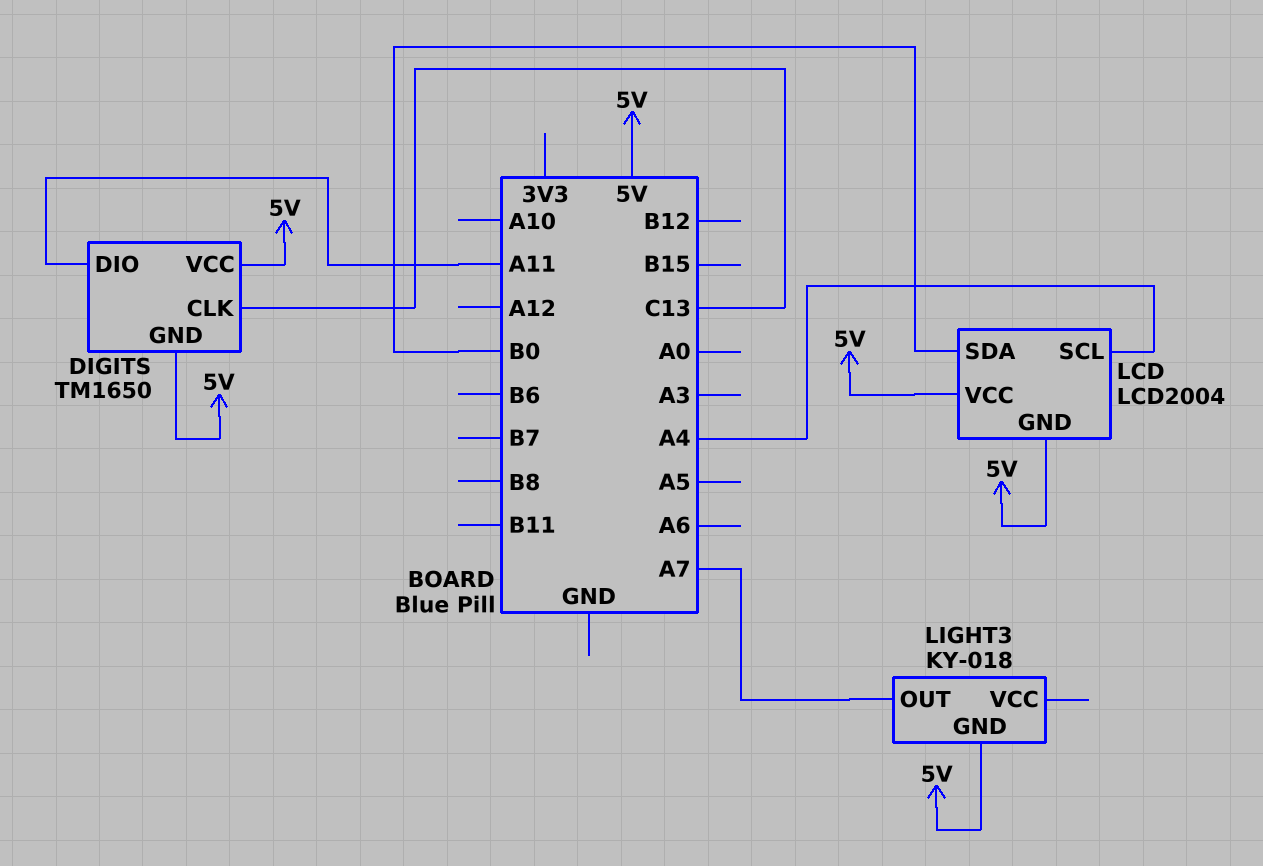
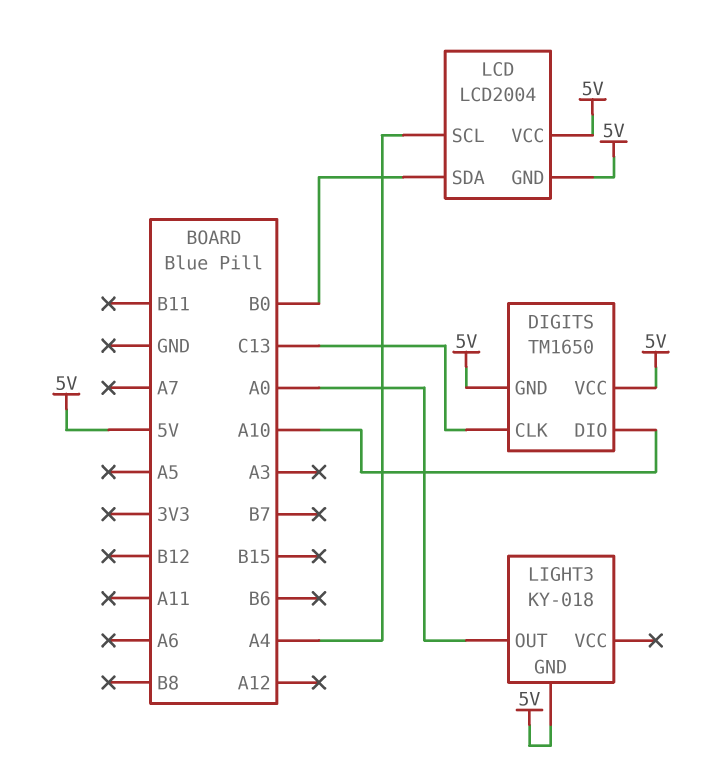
DIGITS pin DIO: A11 -> A10
LIGHT3 pin OUT: A7 -> A0

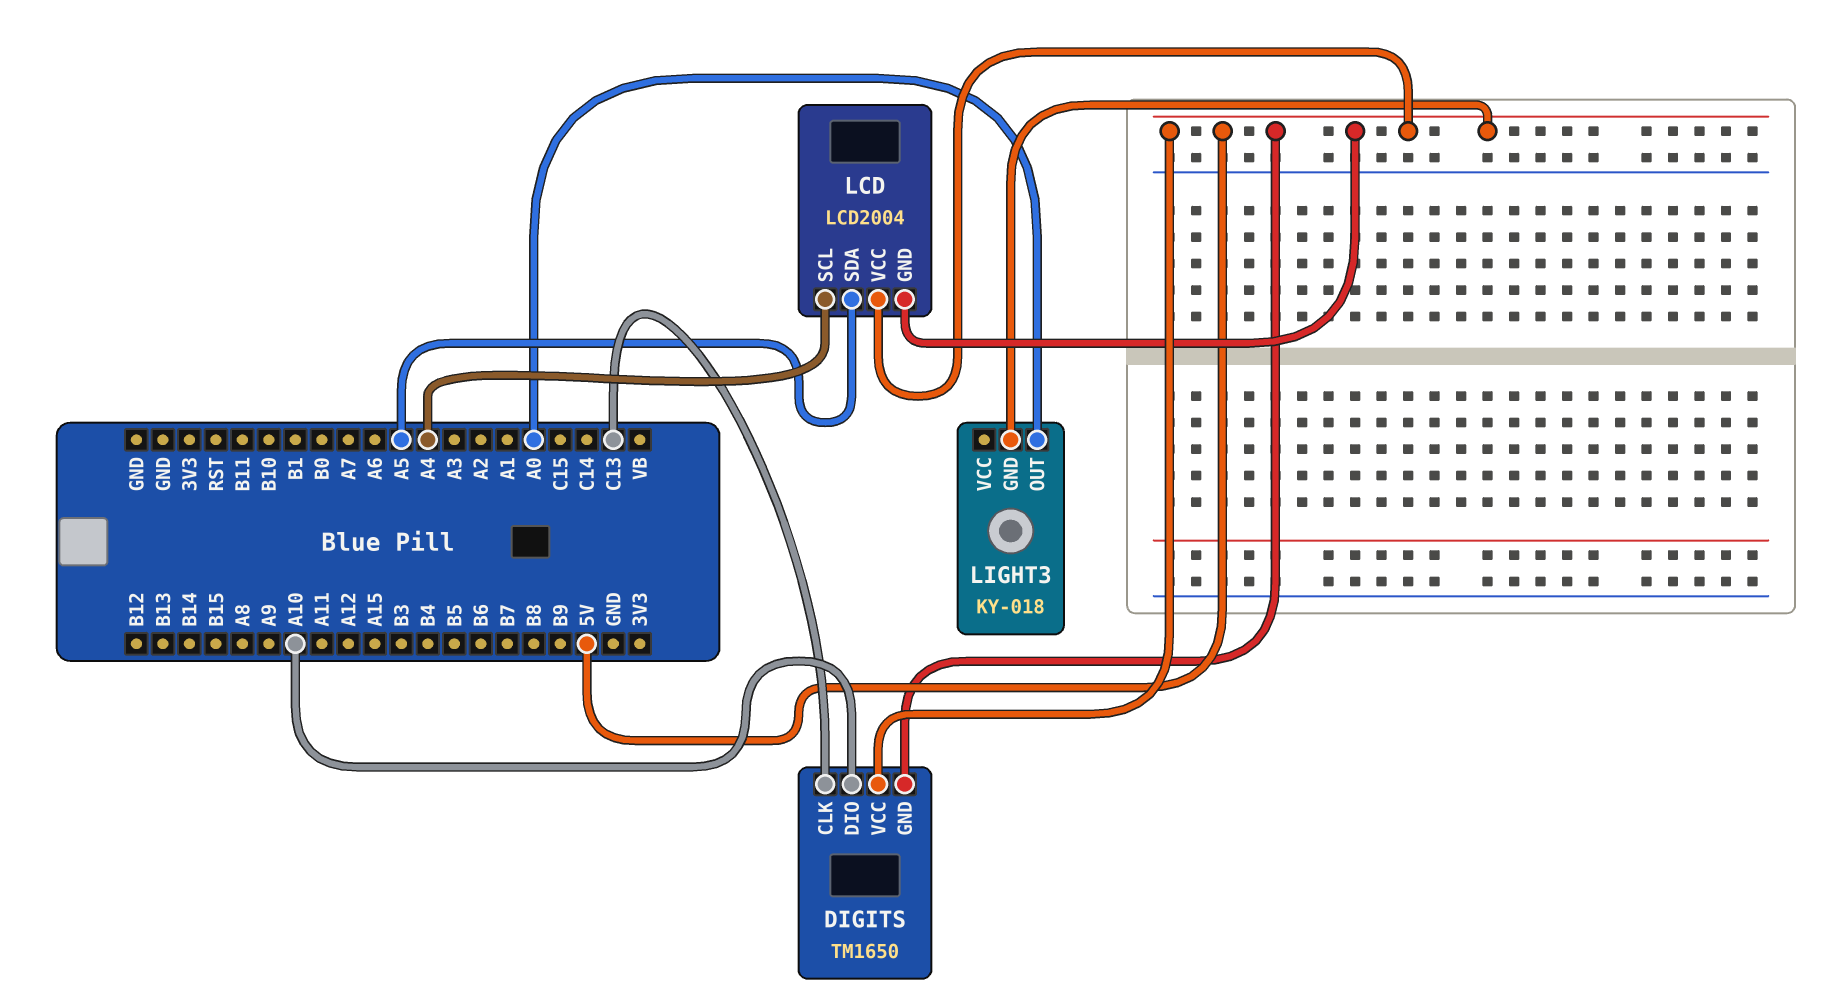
LCD pin SDA: B0 -> A5

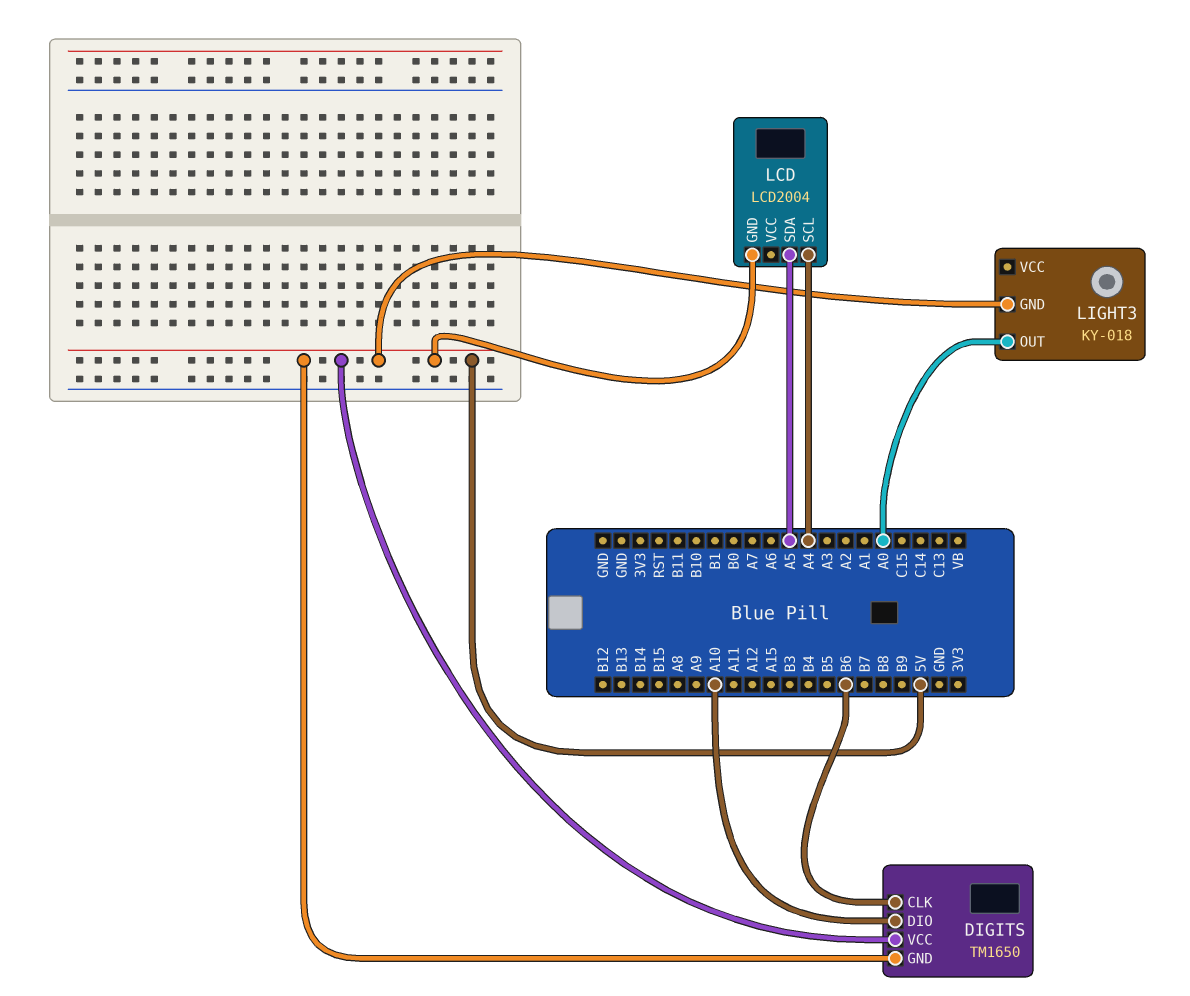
DIGITS pin CLK: C13 -> B6
LCD pin VCC: 5V -> none

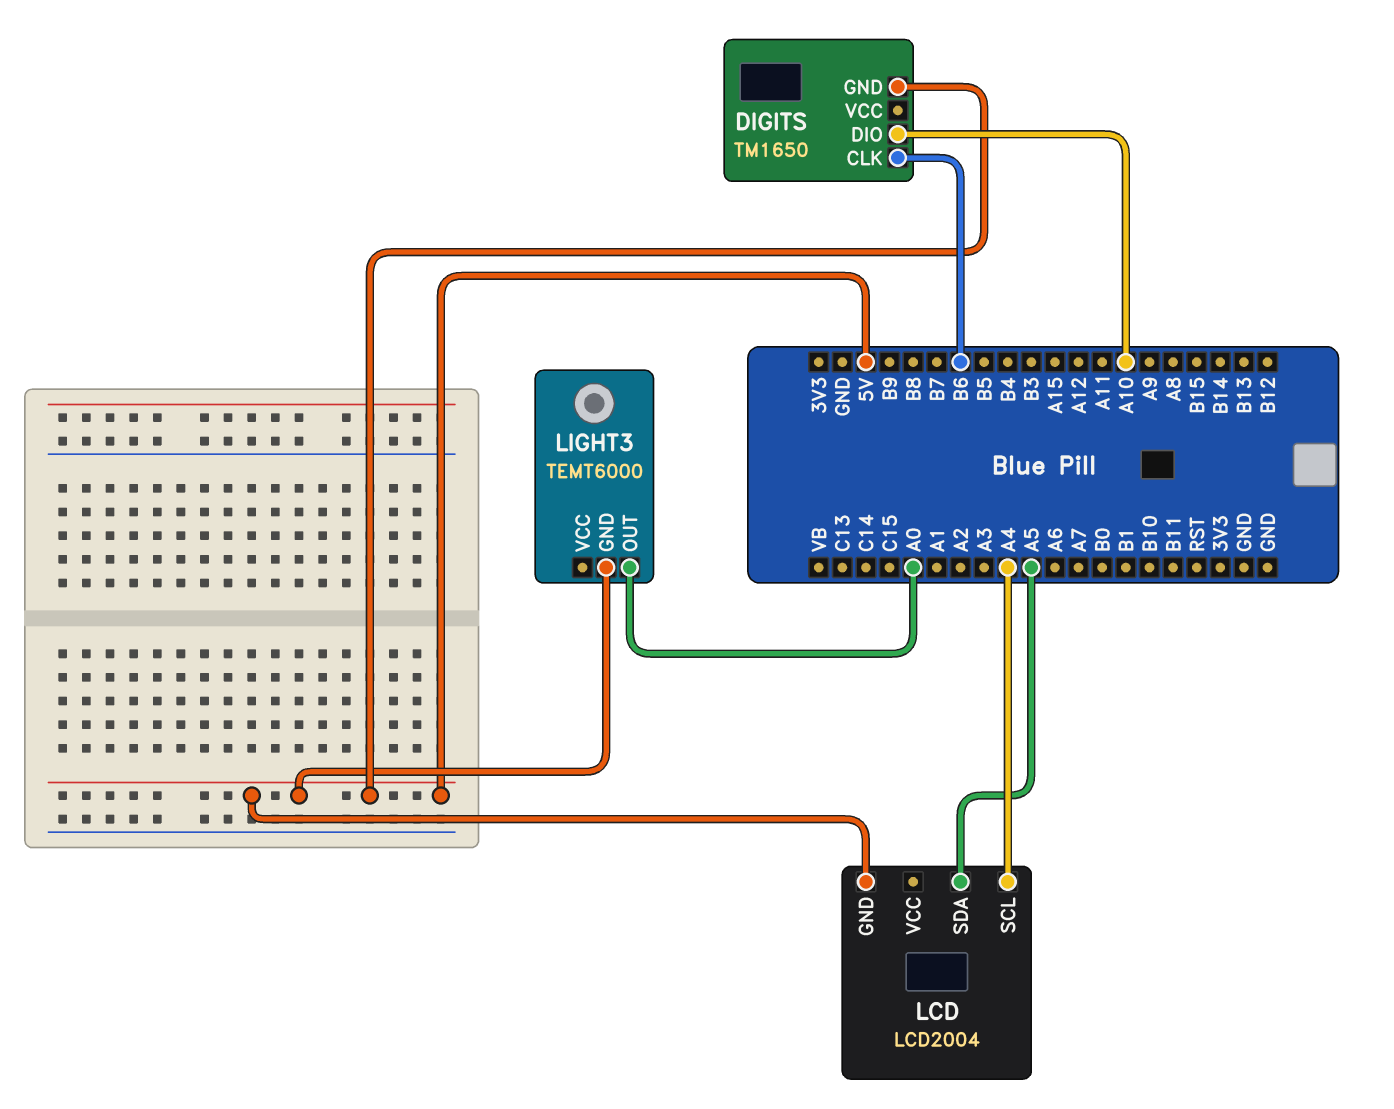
DIGITS pin VCC: 5V -> none
LIGHT3: KY-018 -> TEMT6000

